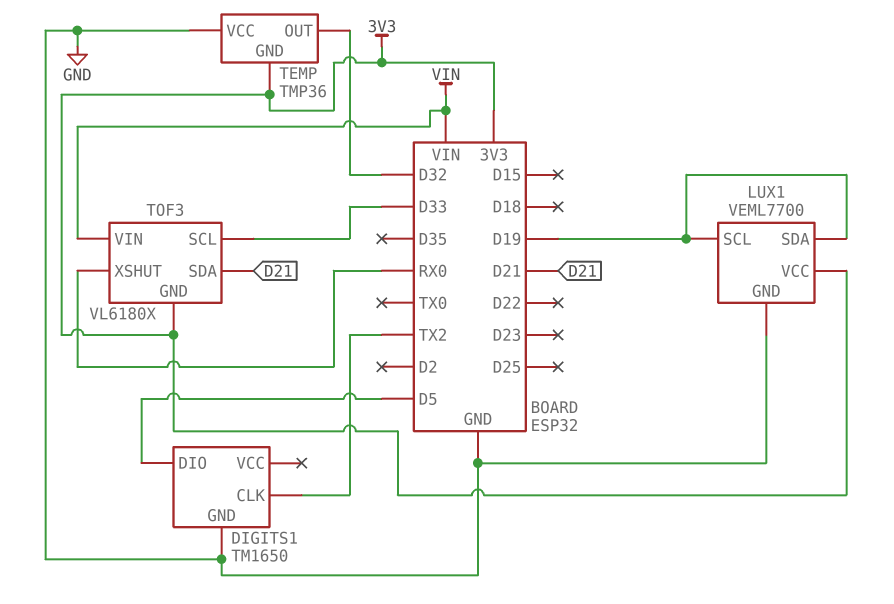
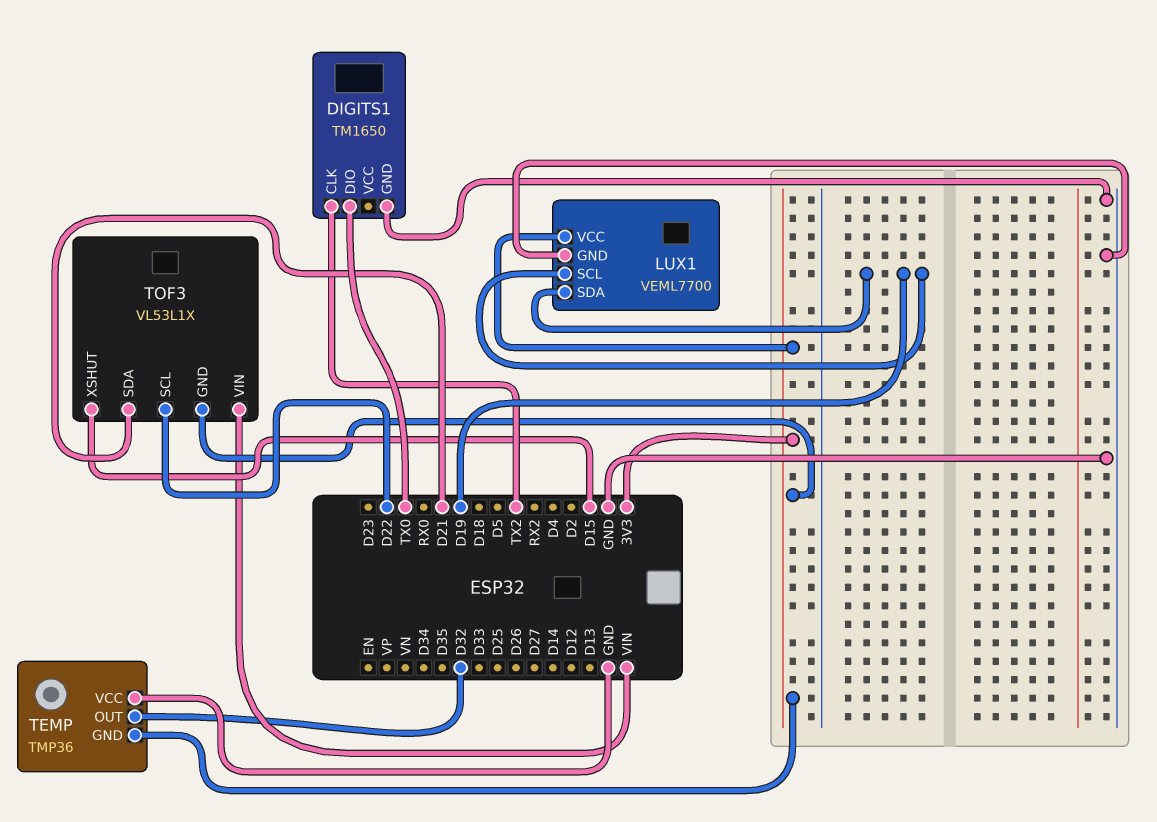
DIGITS1 pin DIO: D5 -> TX0
TOF3: VL6180X -> VL53L1X
TOF3 pin SCL: D33 -> D22
TOF3 pin XSHUT: RX0 -> D15

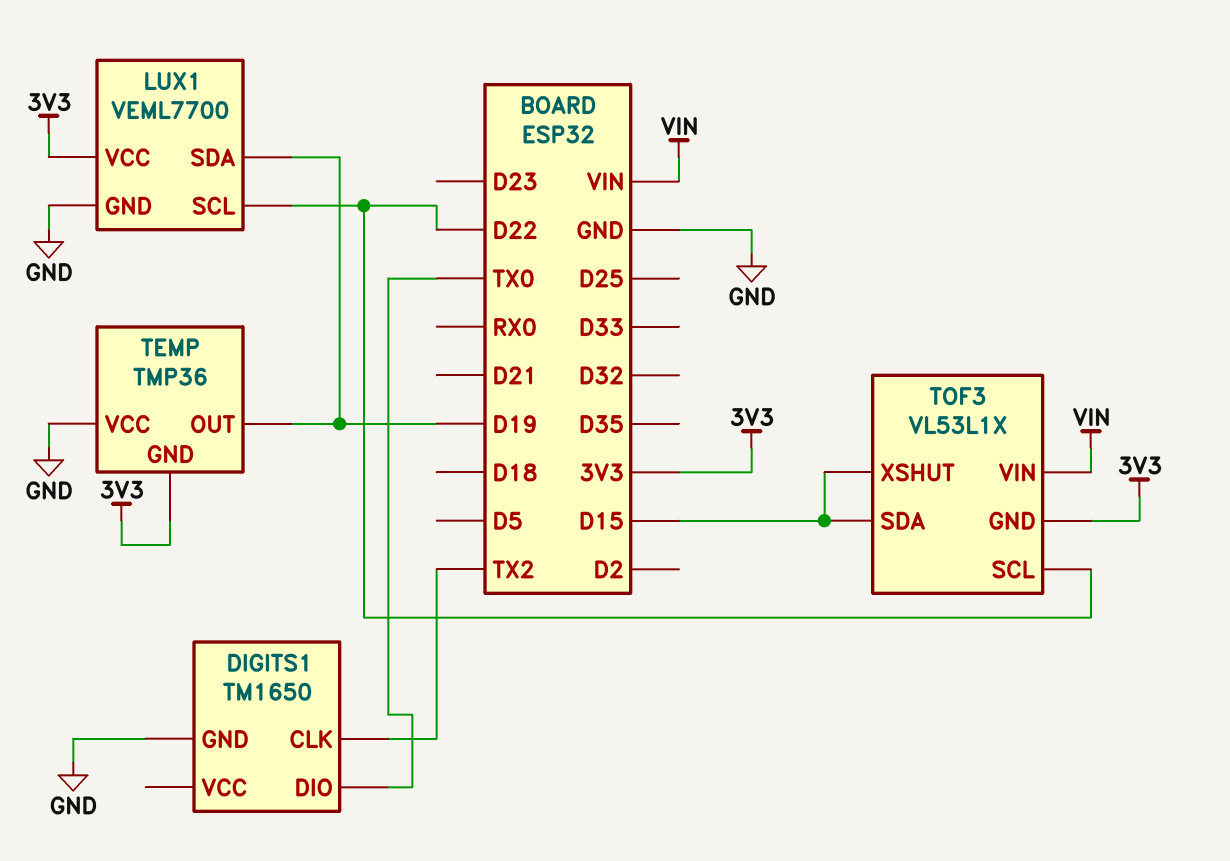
LUX1 pin SCL: D19 -> D22
TEMP pin OUT: D32 -> D19
TOF3 pin SDA: D21 -> D15

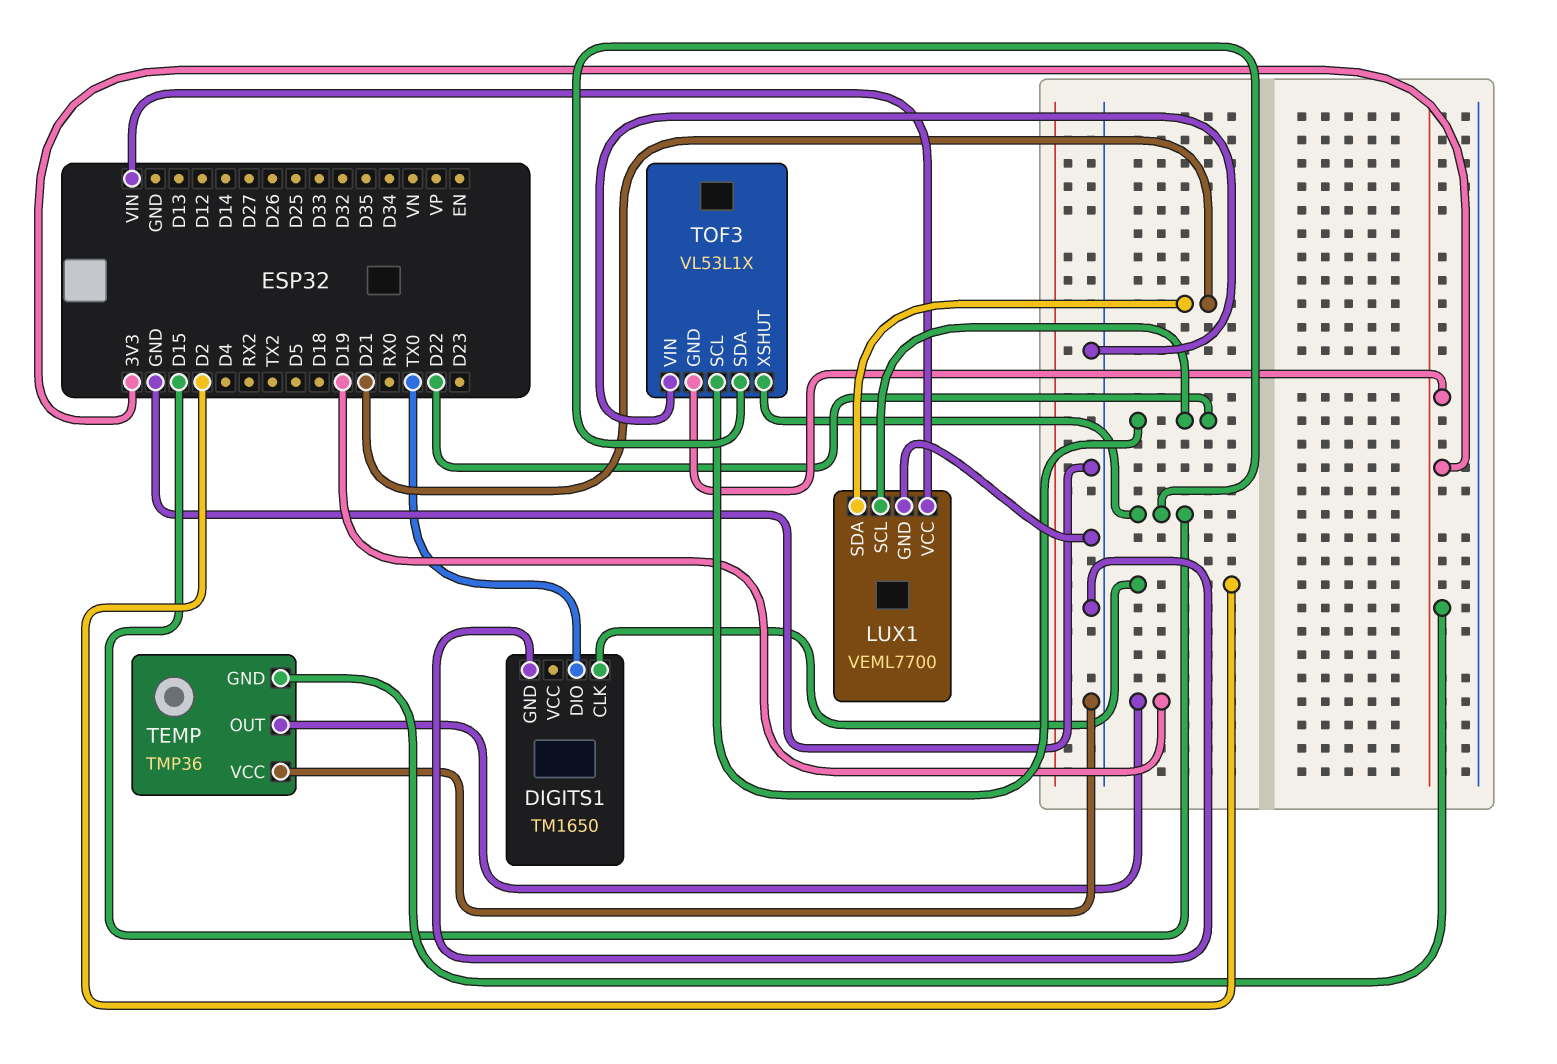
DIGITS1 pin CLK: TX2 -> D2
LUX1 pin SDA: D19 -> D21
LUX1 pin VCC: 3V3 -> VIN
TOF3 pin VIN: VIN -> GND

